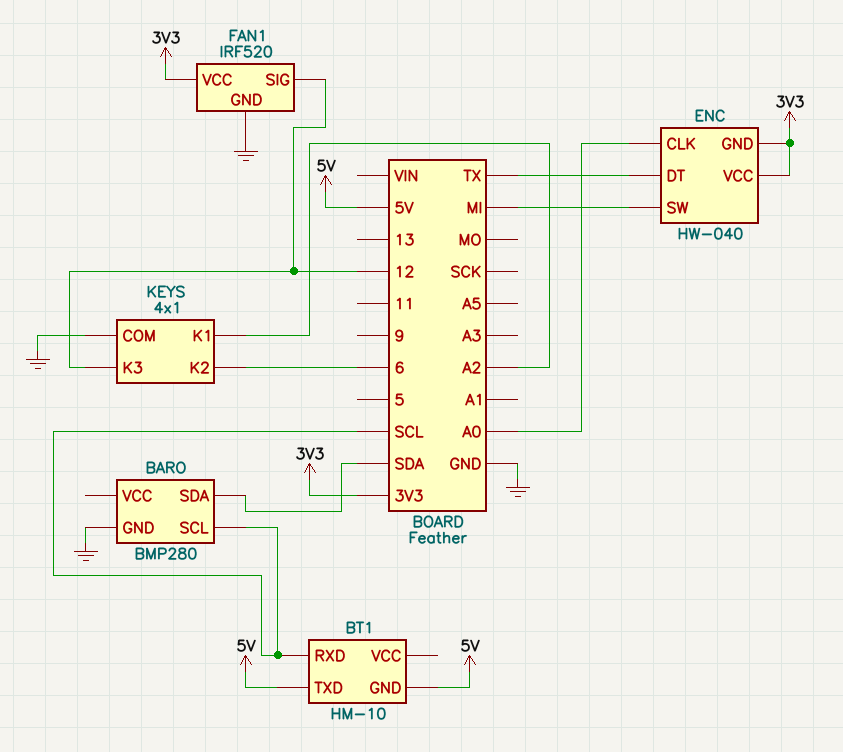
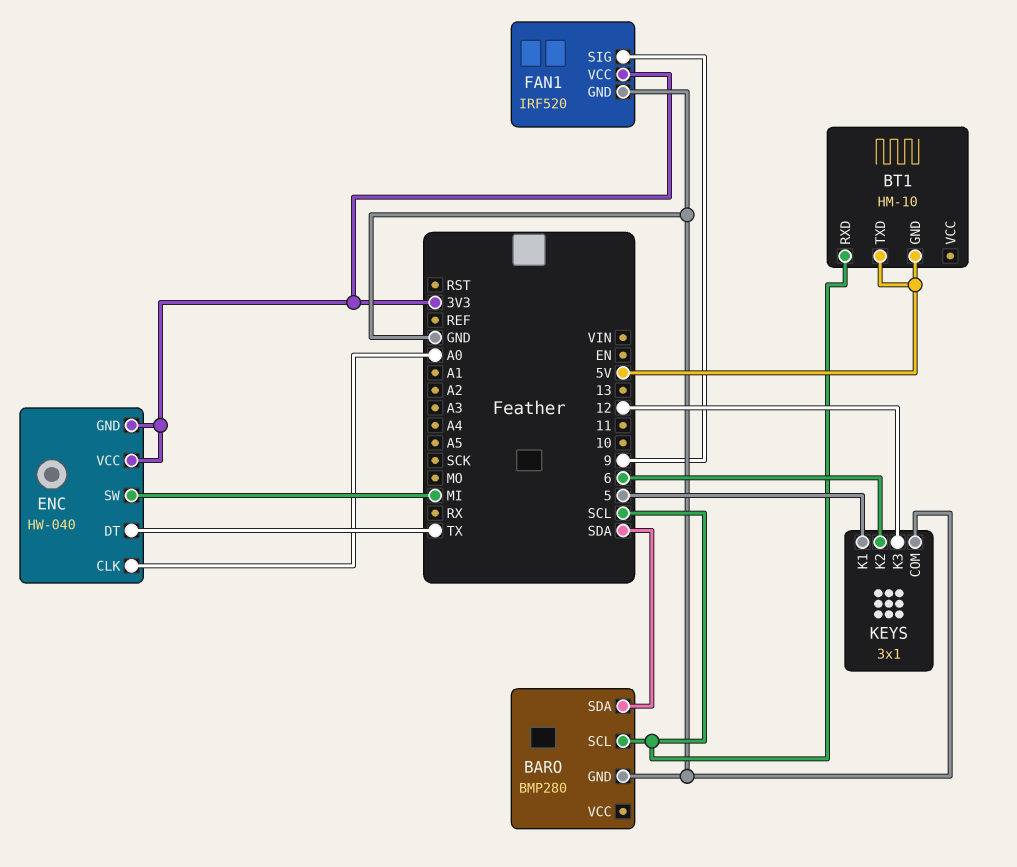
FAN1 pin SIG: 12 -> 9
KEYS: 4x1 -> 3x1
KEYS pin K1: A2 -> 5

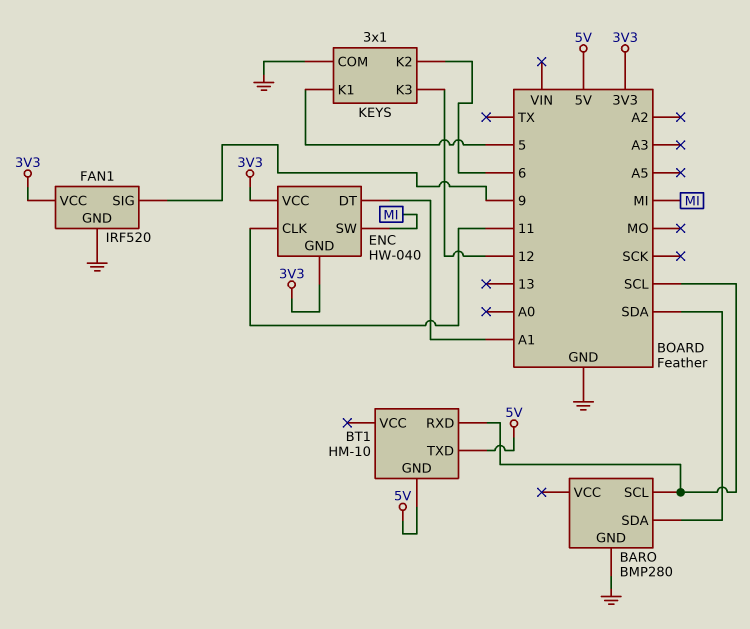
ENC pin CLK: A0 -> 11
ENC pin DT: TX -> A1

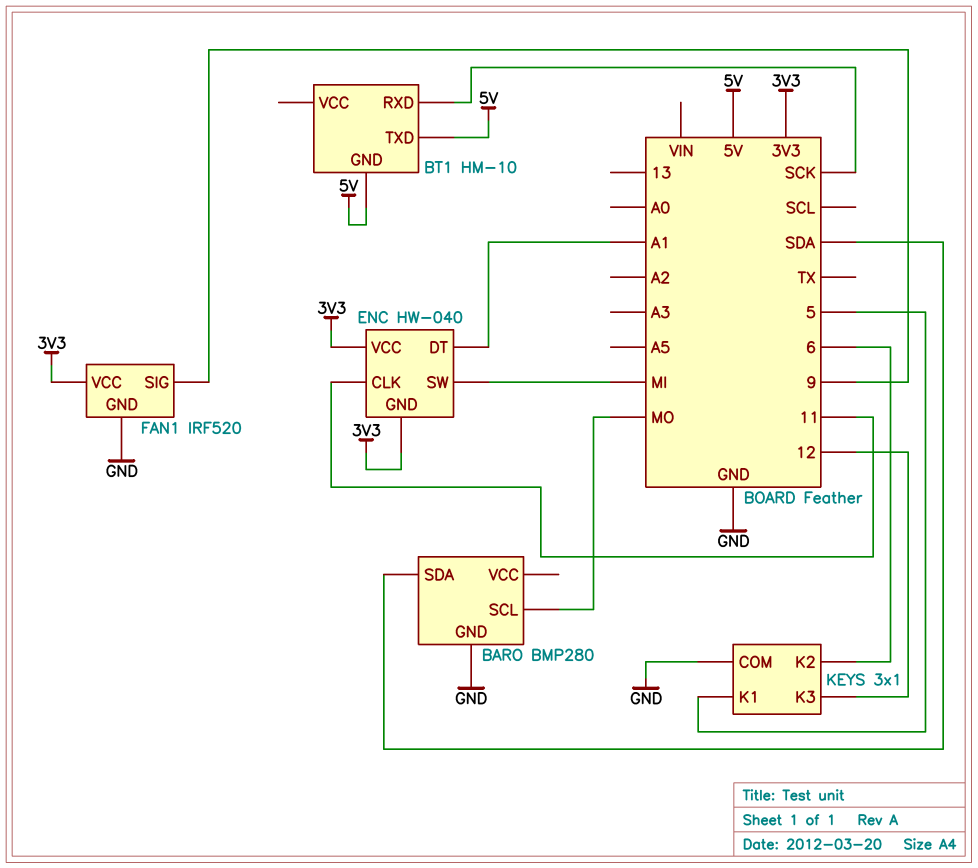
BARO pin SCL: SCL -> MO
BT1 pin RXD: SCL -> SCK

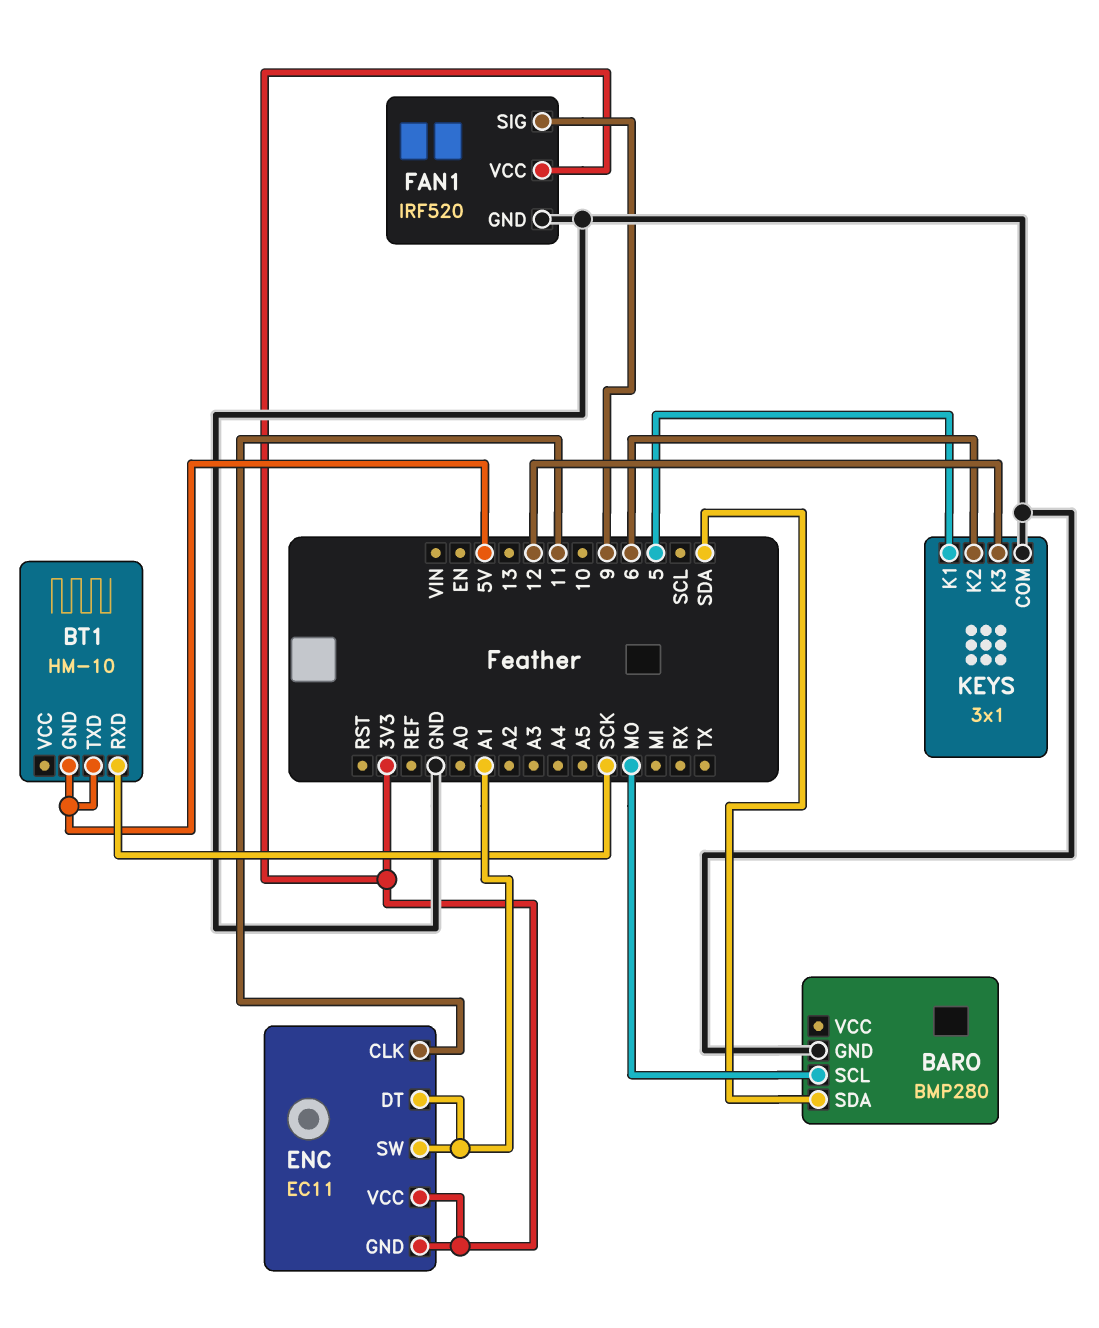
ENC: HW-040 -> EC11
ENC pin SW: MI -> A1

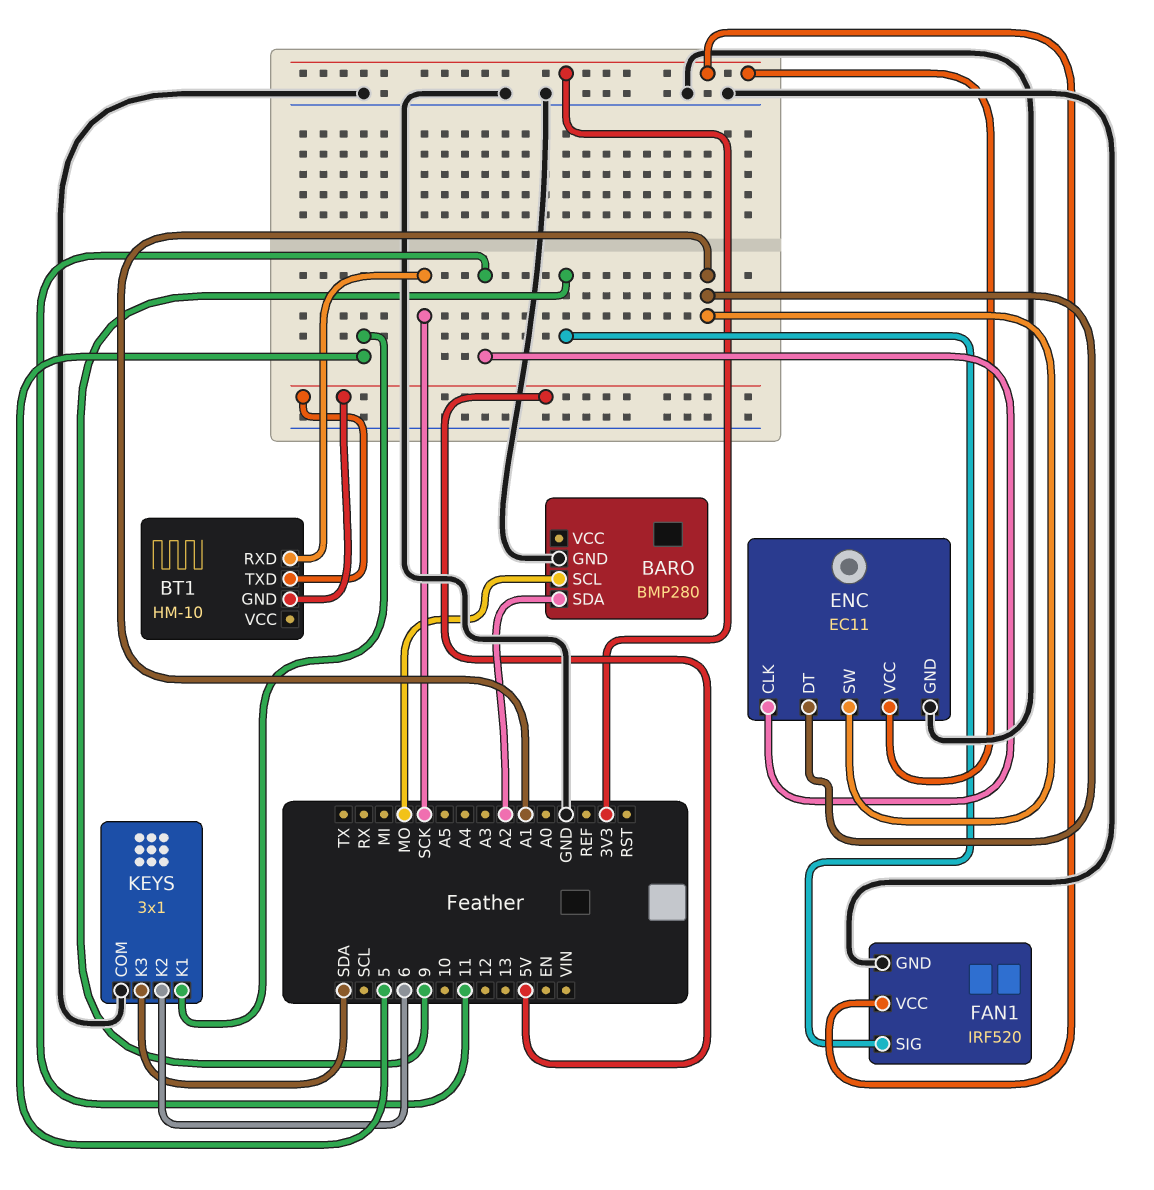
BARO pin SDA: SDA -> A2
ENC pin GND: 3V3 -> GND
KEYS pin K3: 12 -> SDA

